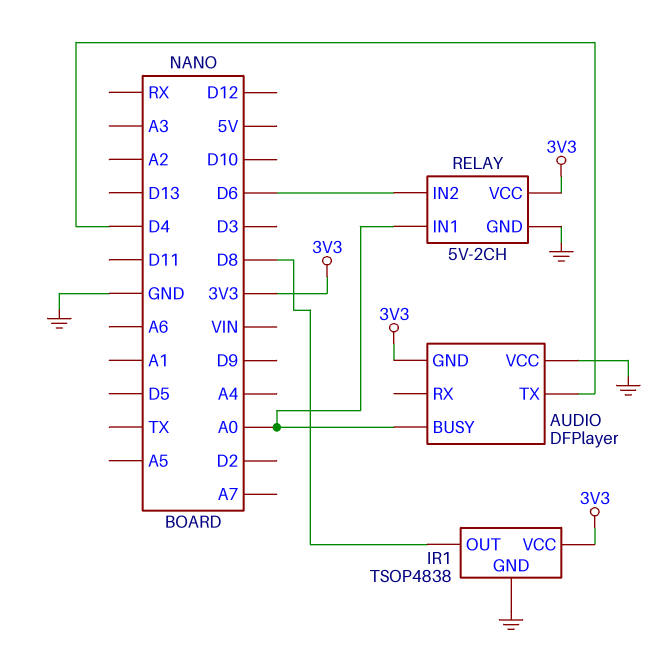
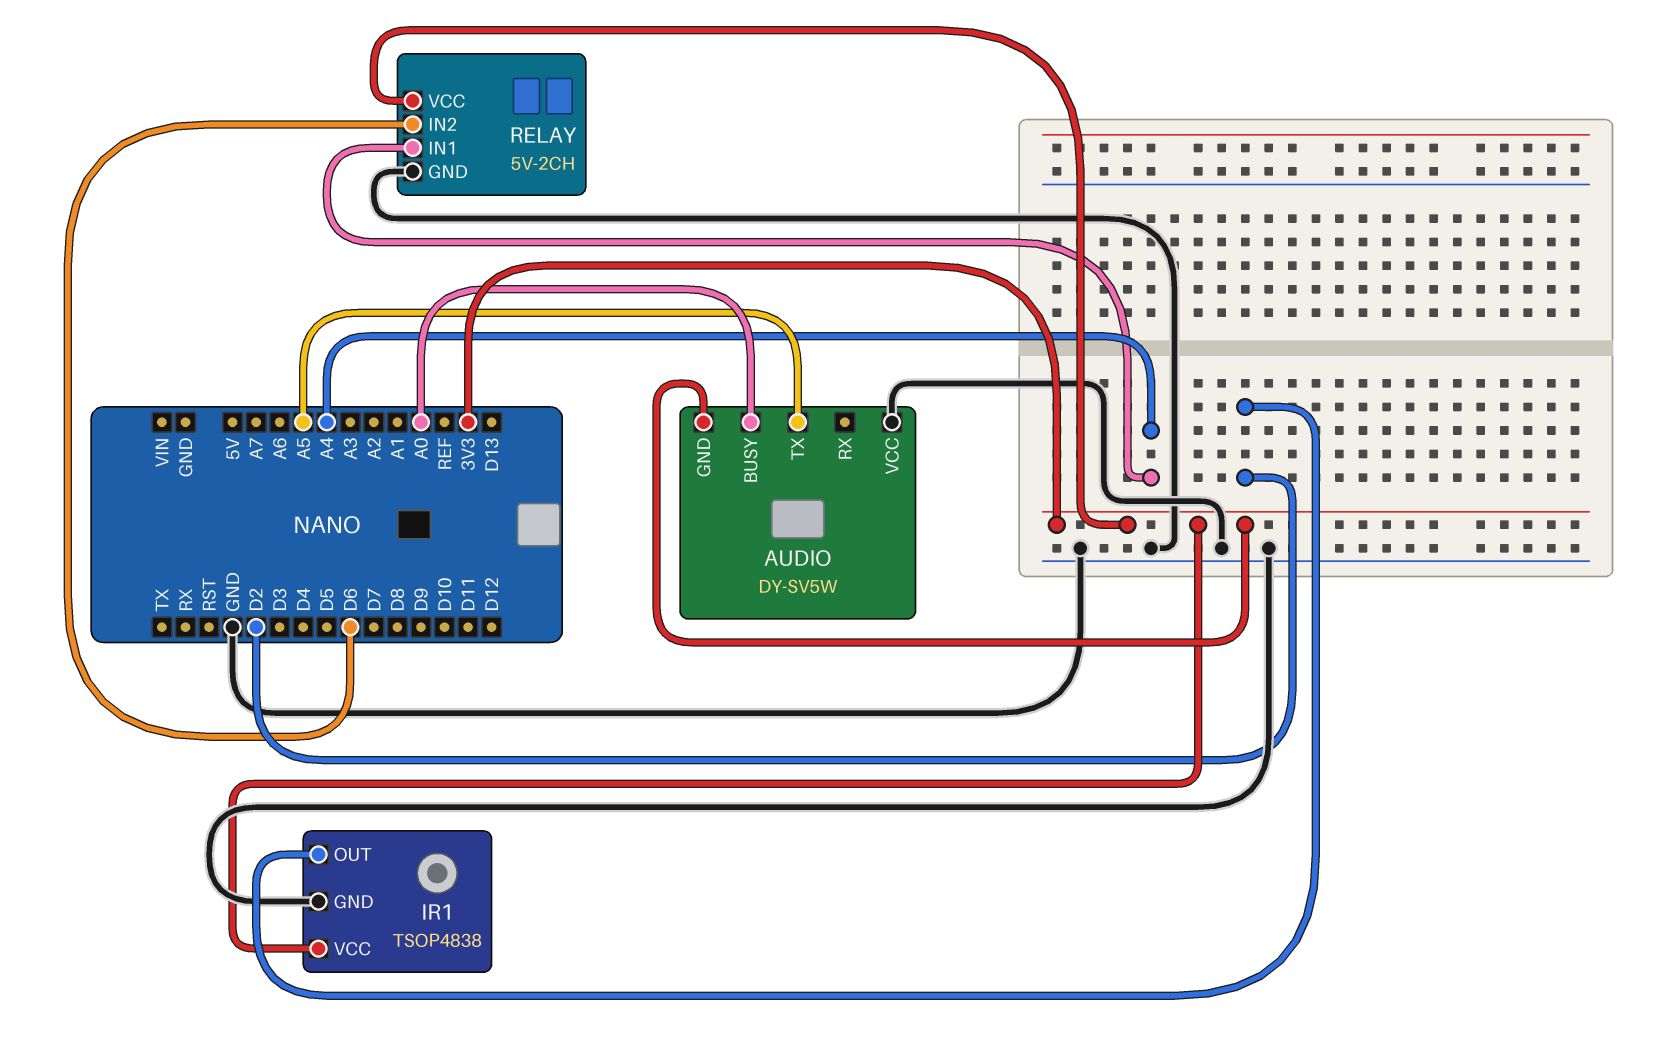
AUDIO: DFPlayer -> DY-SV5W
AUDIO pin TX: D4 -> A5
IR1 pin OUT: D8 -> D2
RELAY pin IN1: A0 -> A4

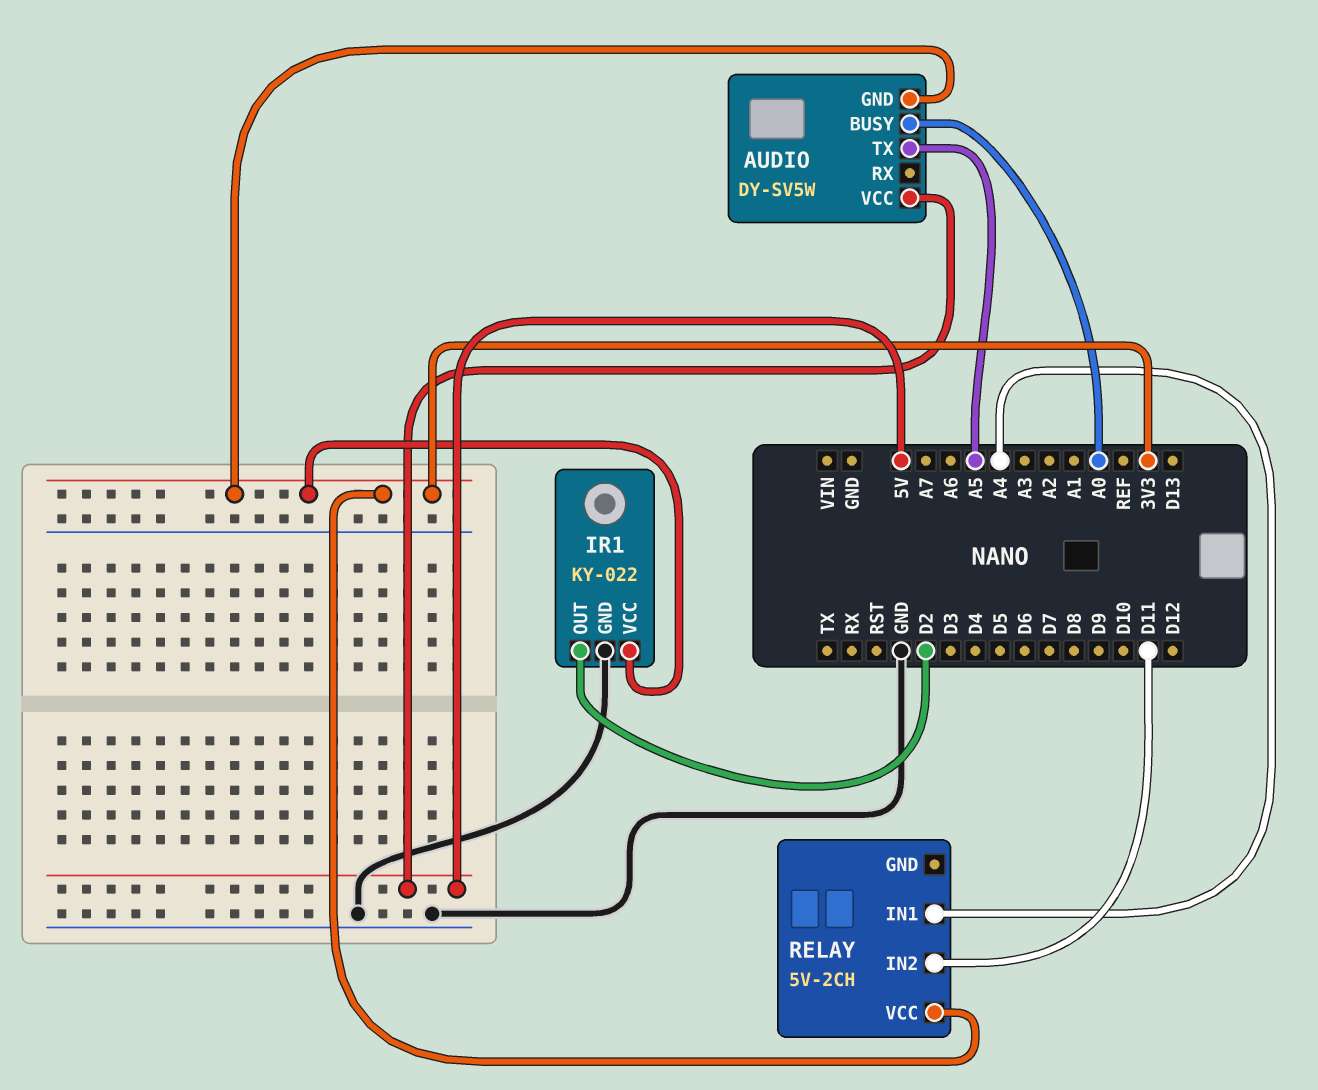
AUDIO pin VCC: GND -> 5V
IR1: TSOP4838 -> KY-022
RELAY pin GND: GND -> none
RELAY pin IN2: D6 -> D11

